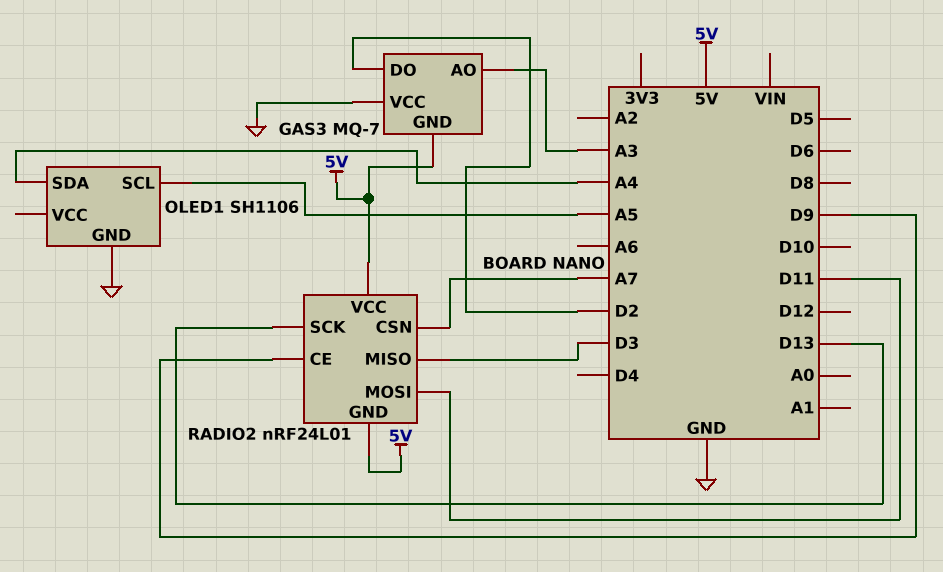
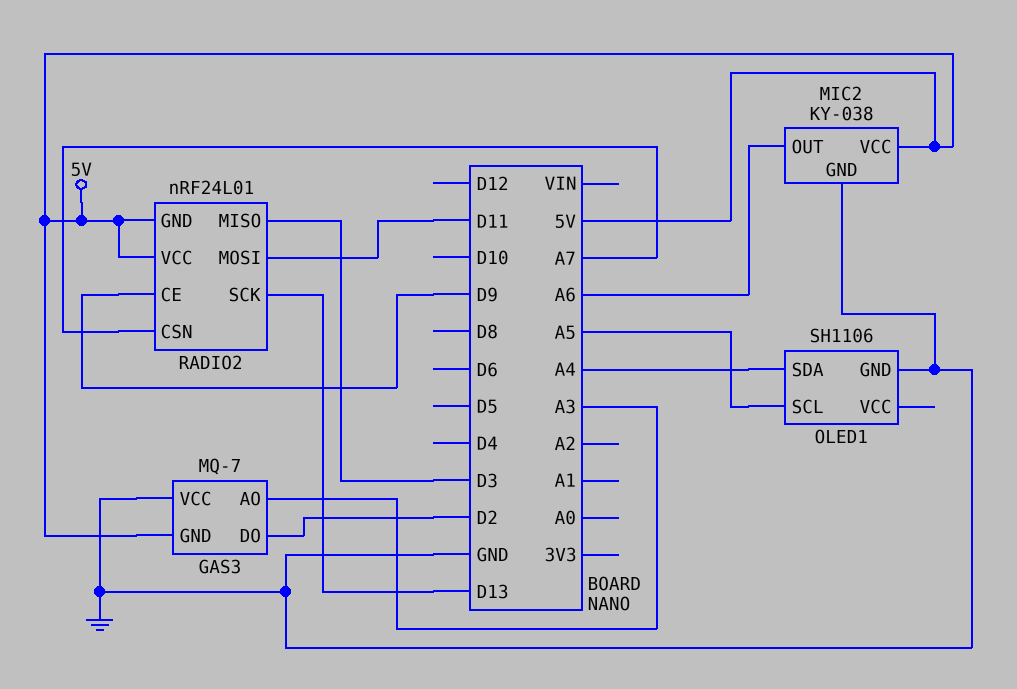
MIC2: none -> KY-038
MIC2 pin GND: none -> GND
MIC2 pin OUT: none -> A6
MIC2 pin VCC: none -> 5V

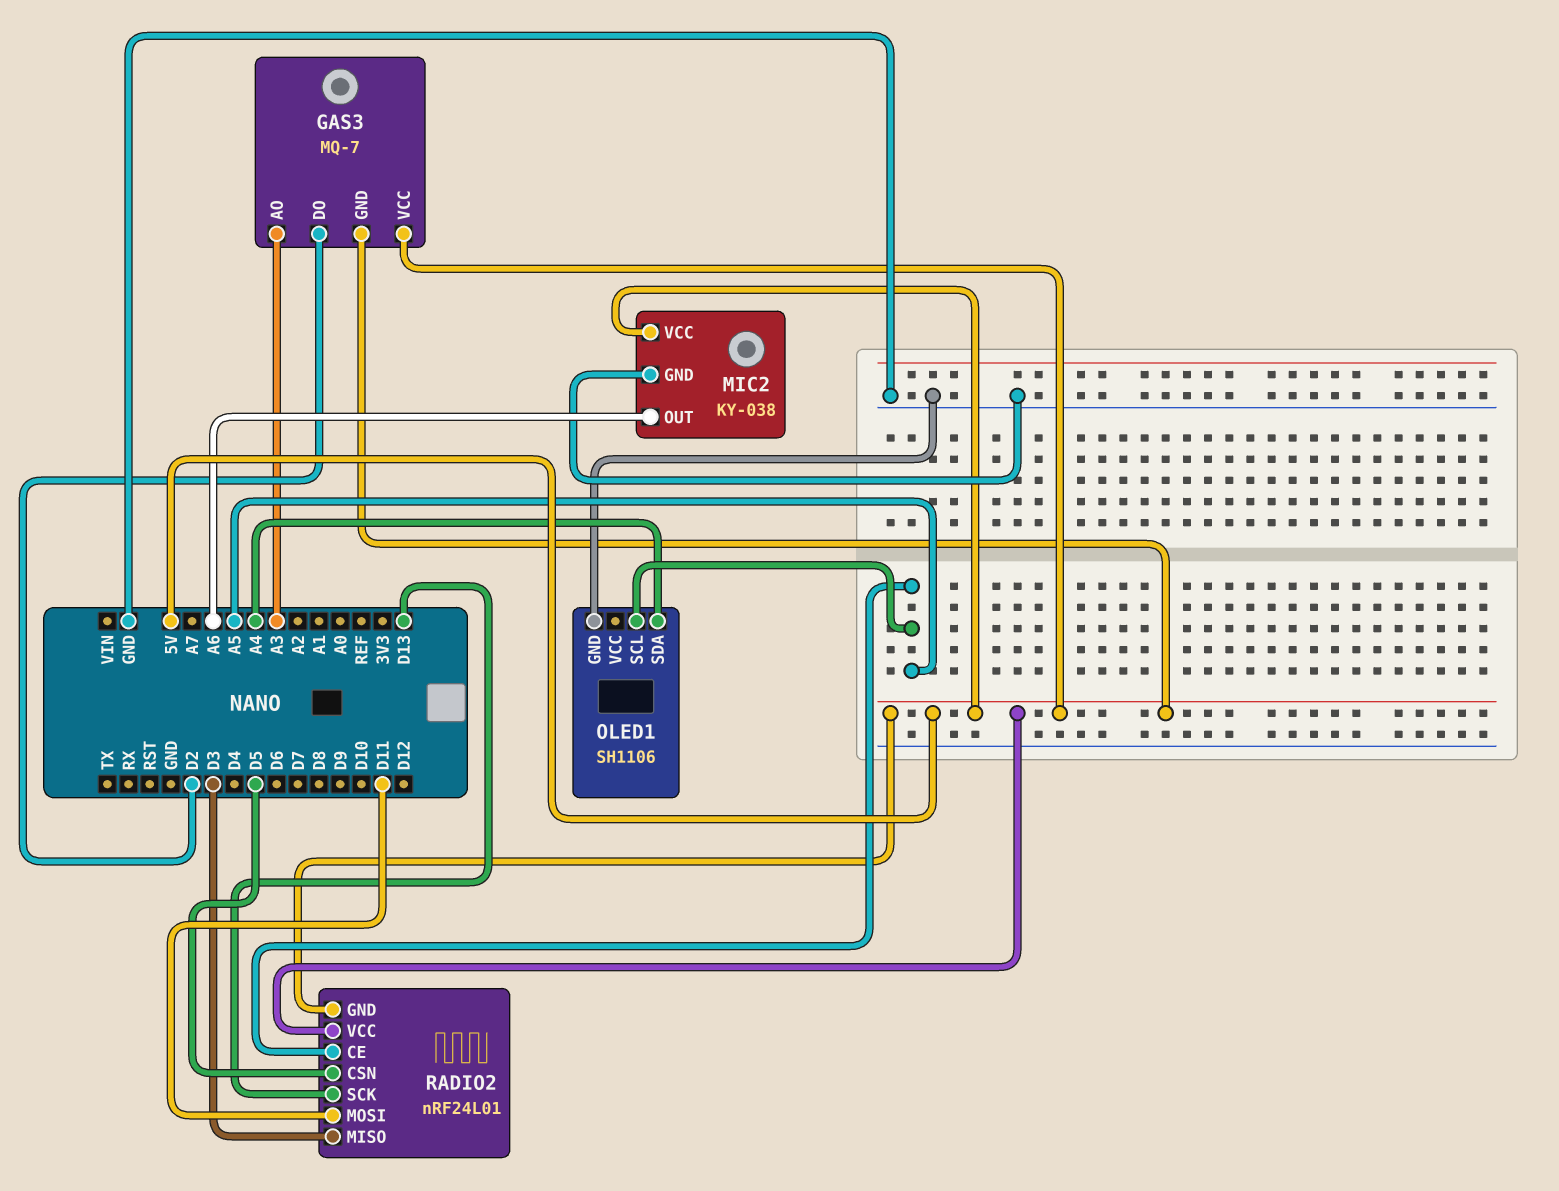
GAS3 pin VCC: GND -> 5V
RADIO2 pin CE: D9 -> A5
RADIO2 pin CSN: A7 -> D5

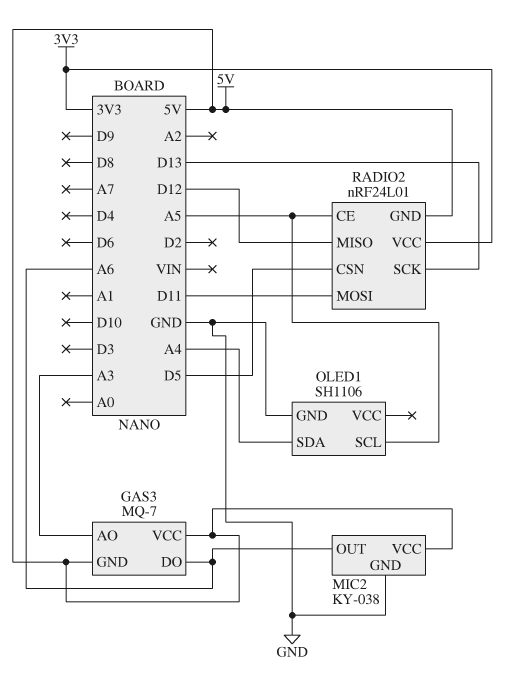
GAS3 pin DO: D2 -> A6
RADIO2 pin MISO: D3 -> D12
RADIO2 pin VCC: 5V -> 3V3

